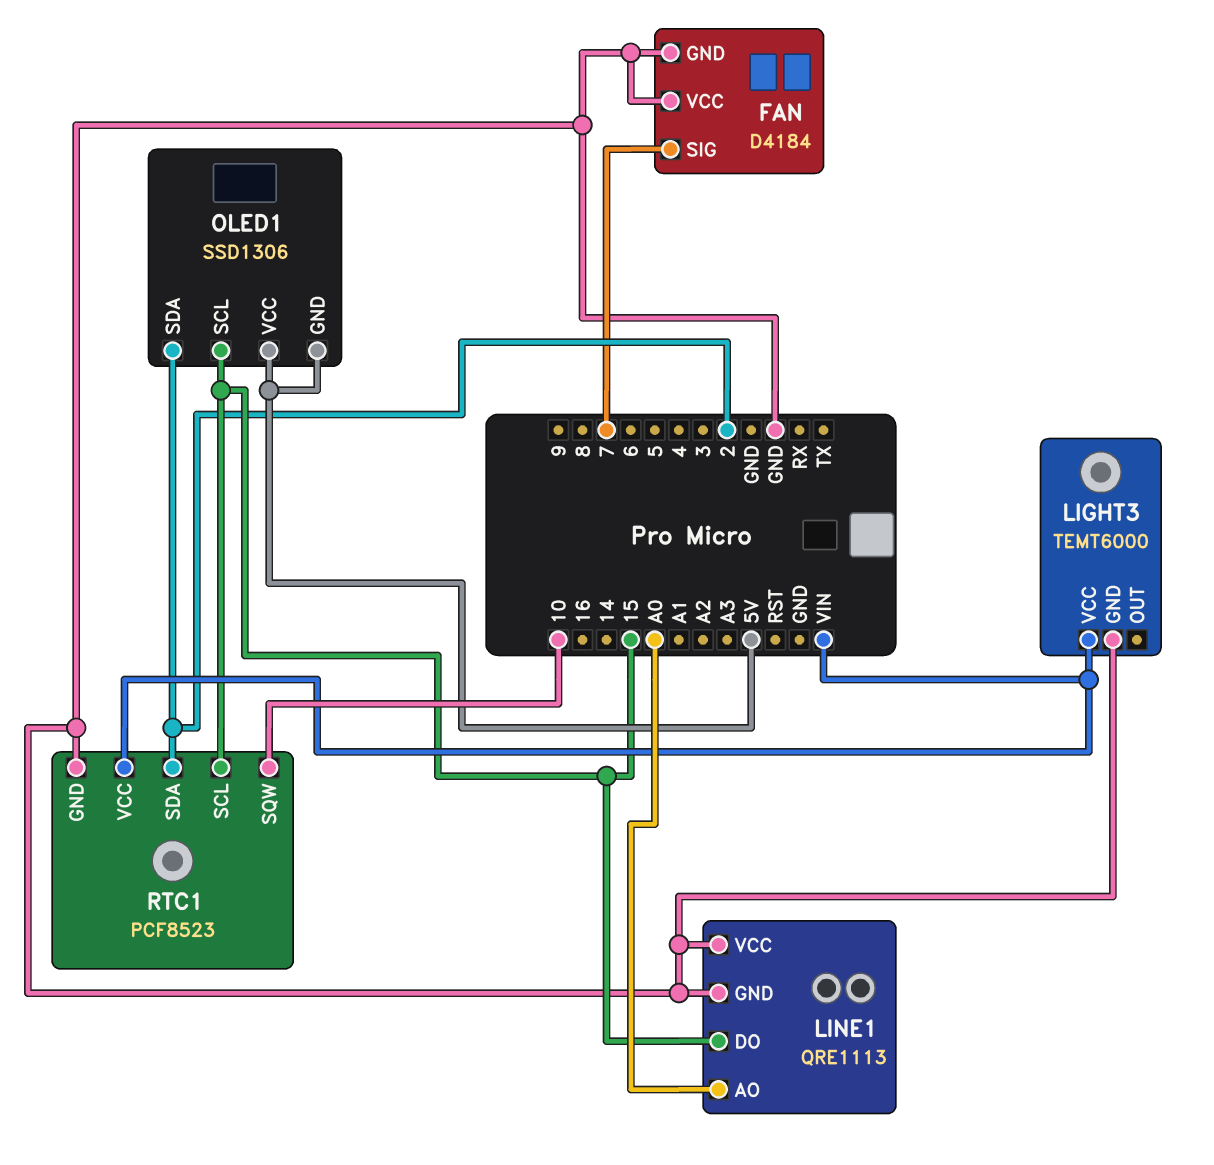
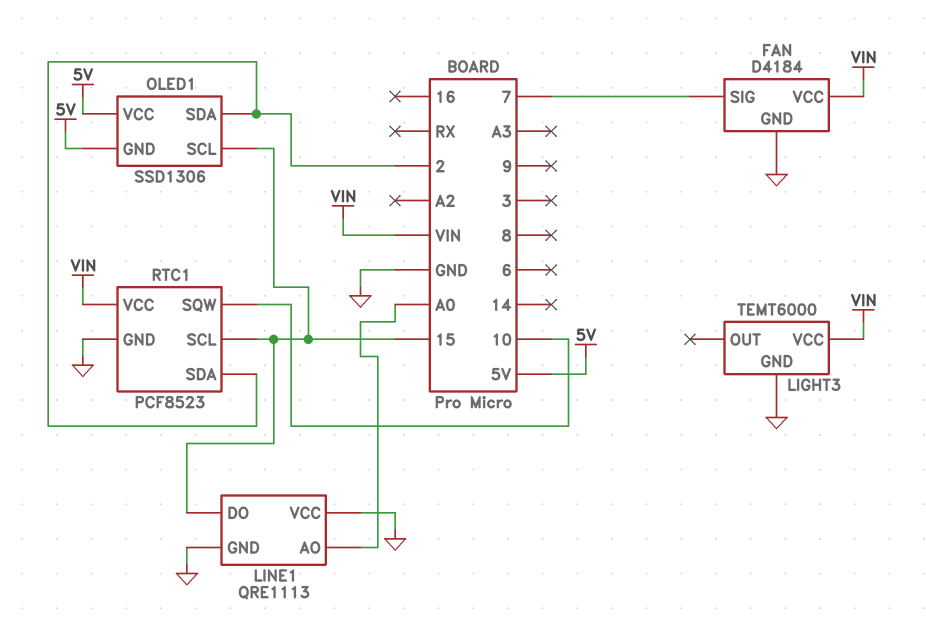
FAN pin VCC: GND -> VIN

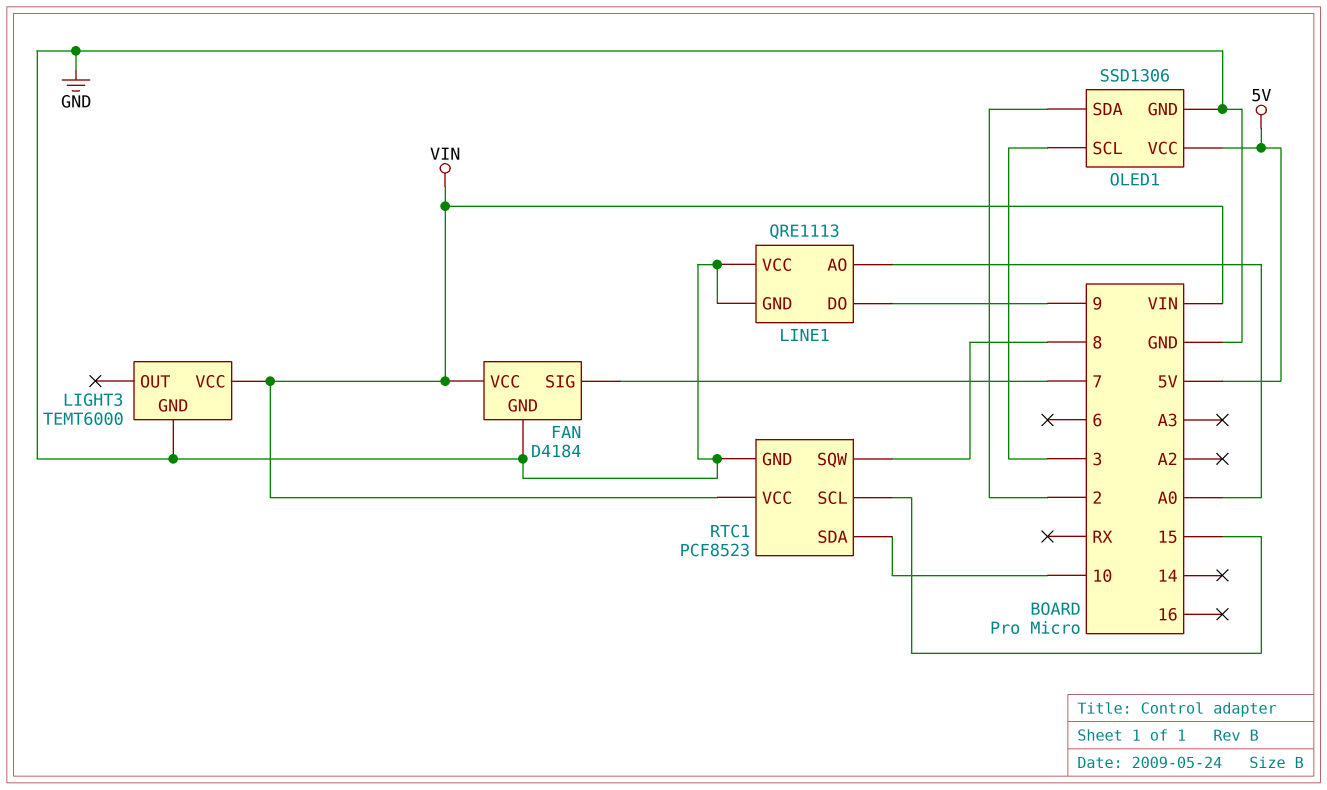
LINE1 pin DO: 15 -> 9
OLED1 pin GND: 5V -> GND
OLED1 pin SCL: 15 -> 3
RTC1 pin SDA: 2 -> 10
RTC1 pin SQW: 10 -> 8

